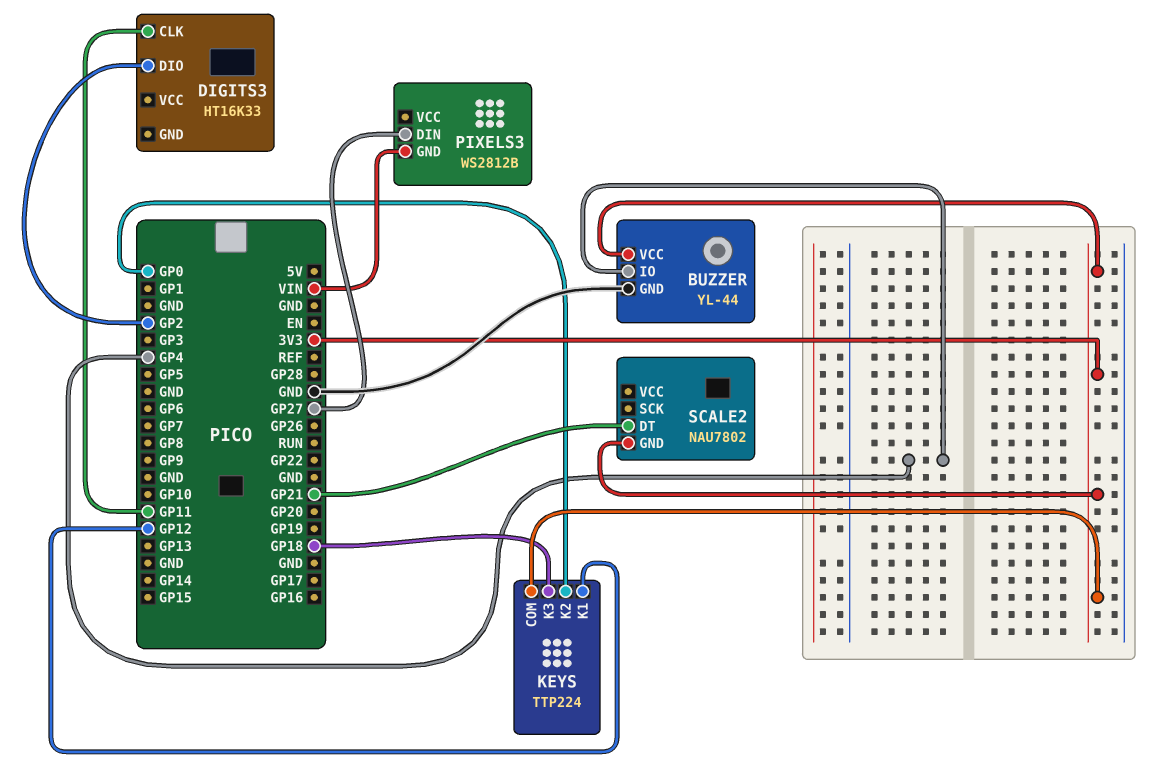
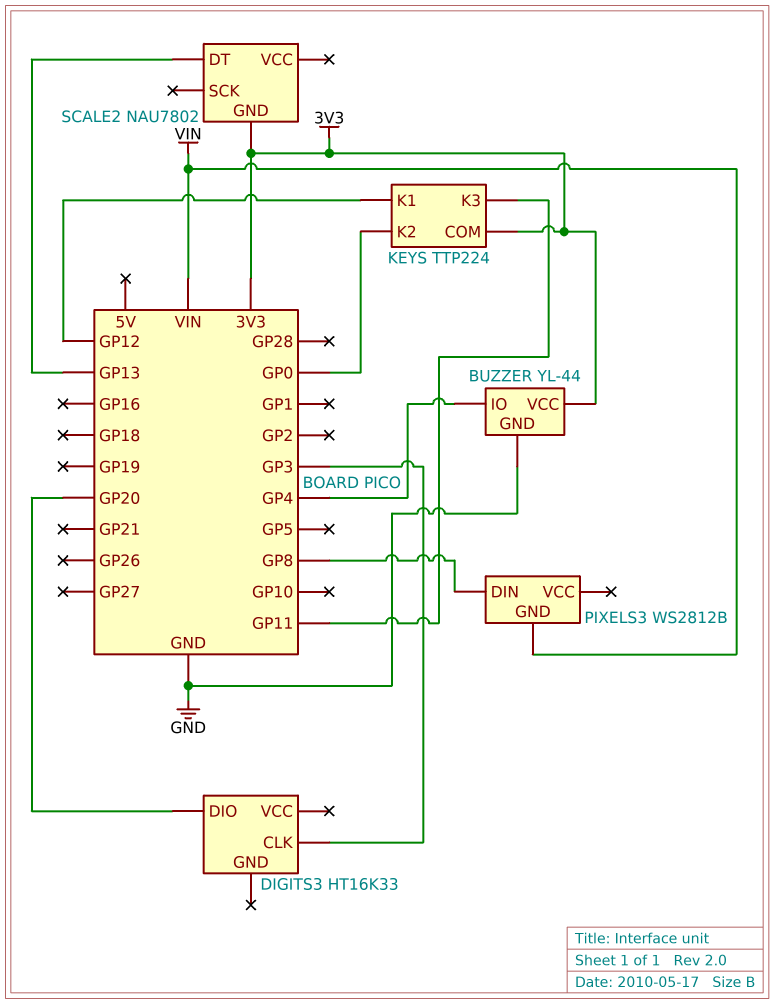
DIGITS3 pin CLK: GP11 -> GP3
DIGITS3 pin DIO: GP2 -> GP20
KEYS pin K3: GP18 -> GP11
PIXELS3 pin DIN: GP27 -> GP8
SCALE2 pin DT: GP21 -> GP13

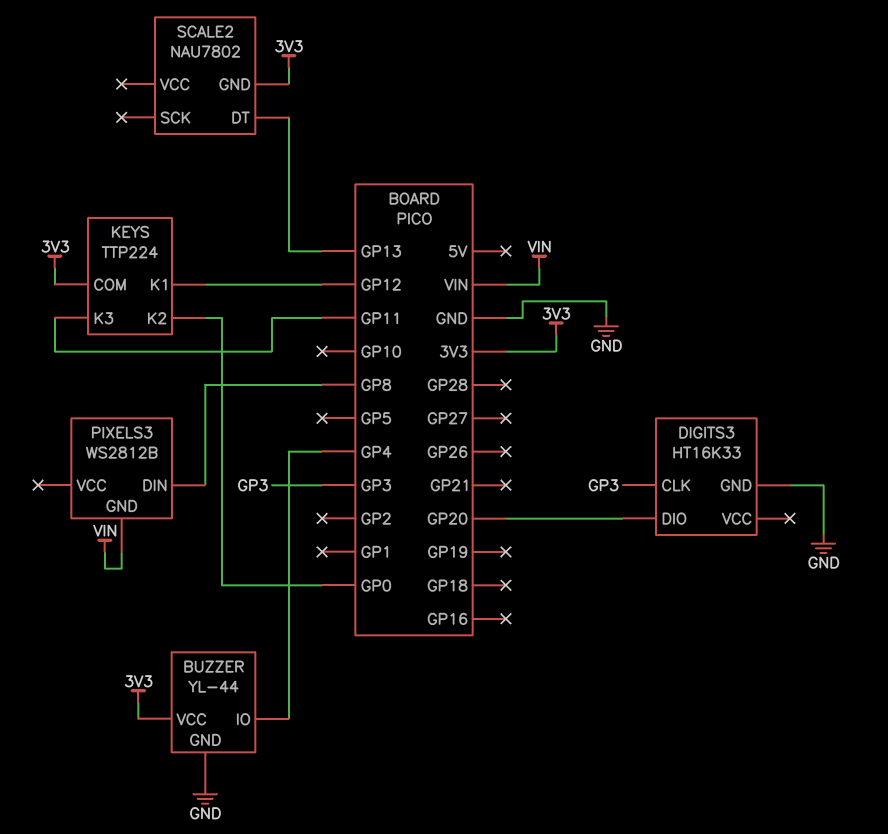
DIGITS3 pin GND: none -> GND

